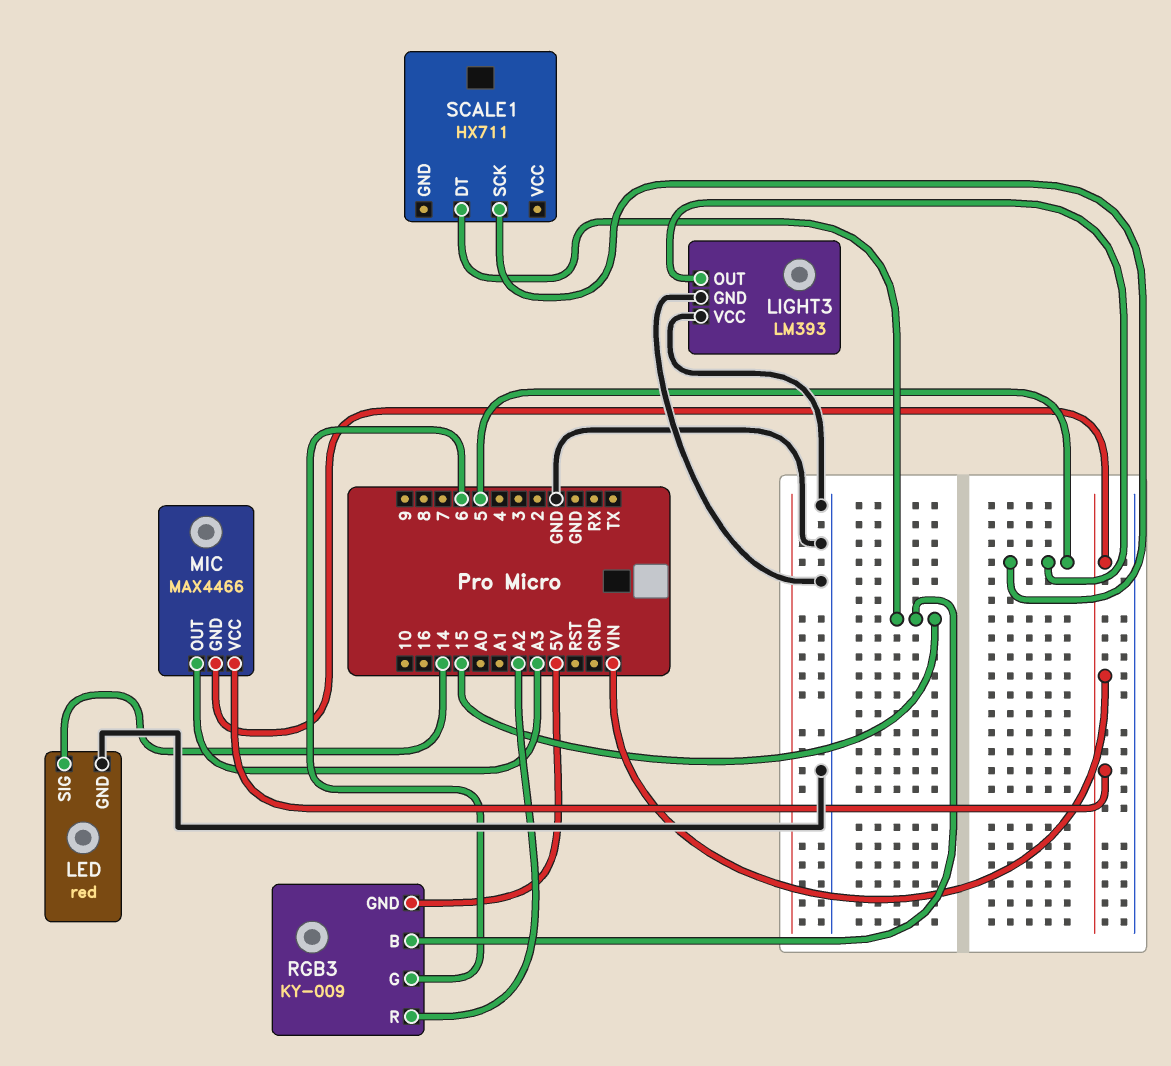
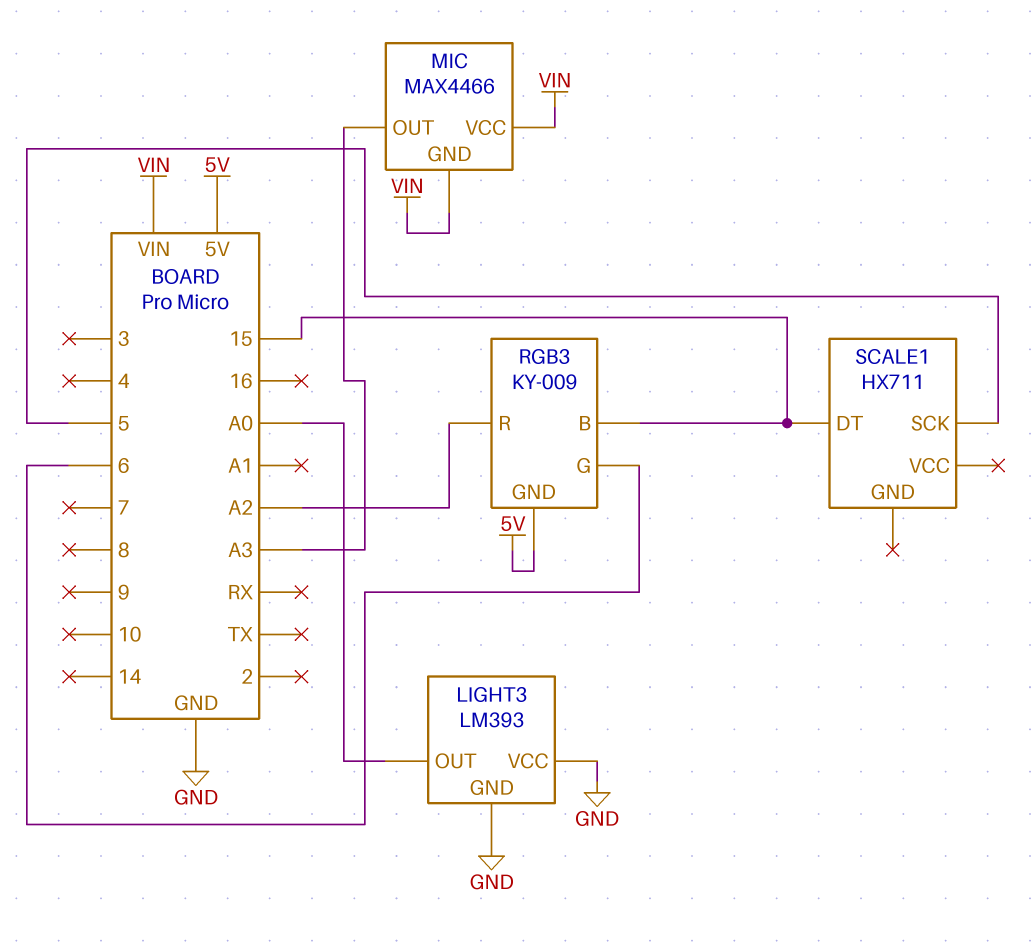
LED: red -> none
LED pin GND: GND -> none
LED pin SIG: 14 -> none
LIGHT3 pin OUT: 5 -> A0

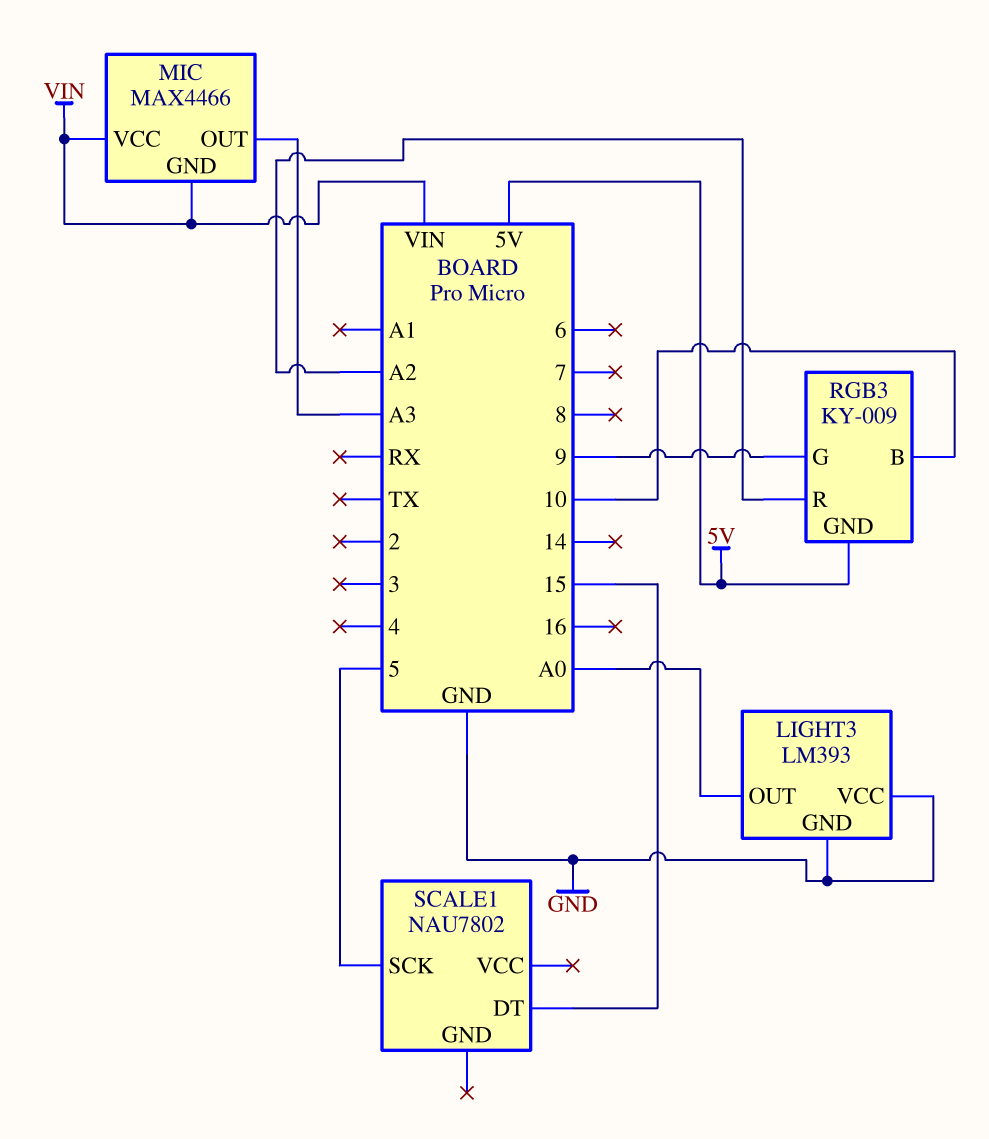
RGB3 pin B: 15 -> 10
RGB3 pin G: 6 -> 9
SCALE1: HX711 -> NAU7802

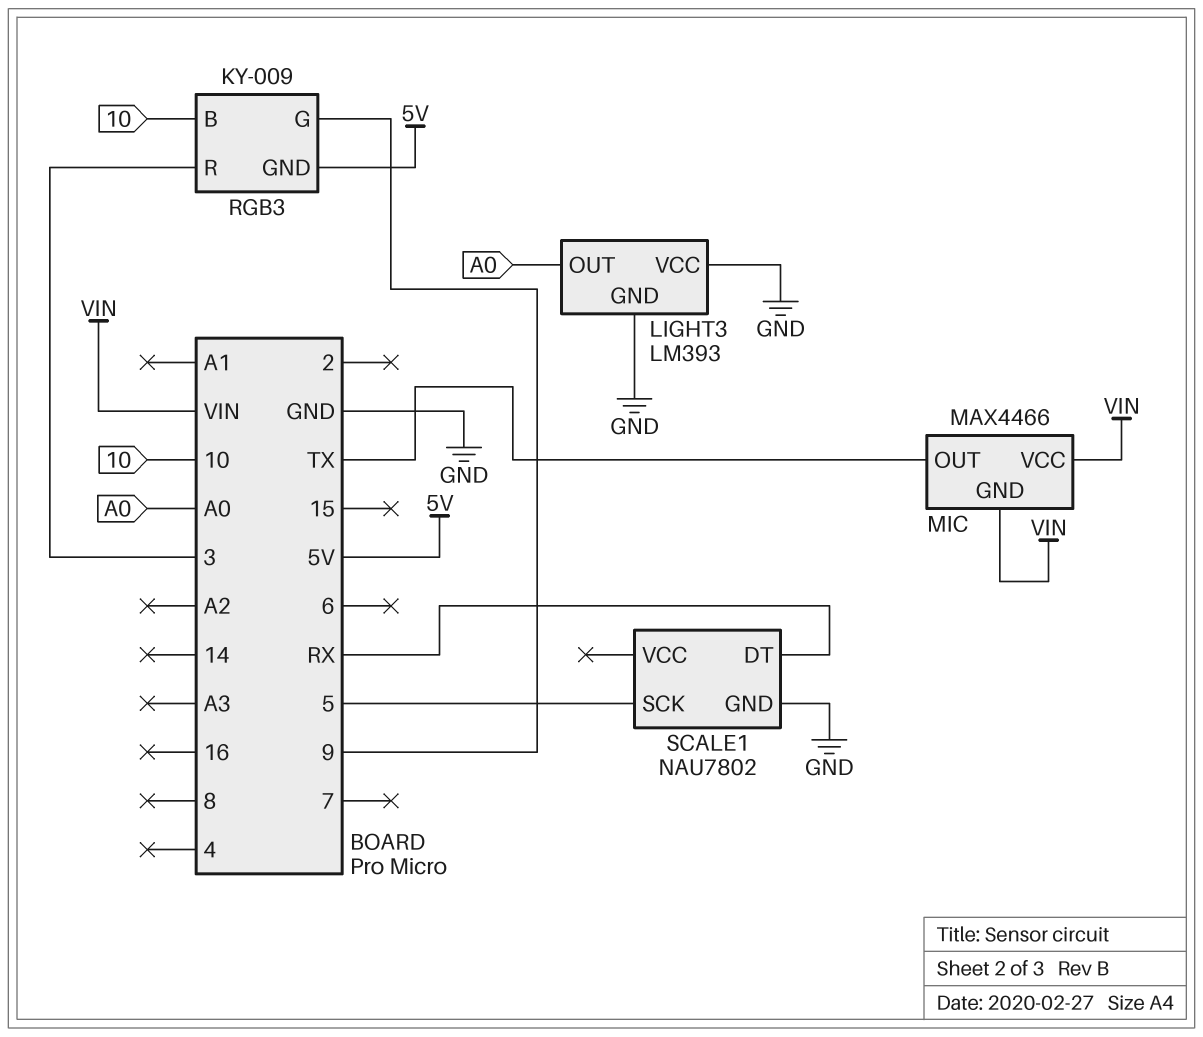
MIC pin OUT: A3 -> TX
RGB3 pin R: A2 -> 3
SCALE1 pin DT: 15 -> RX
SCALE1 pin GND: none -> GND

